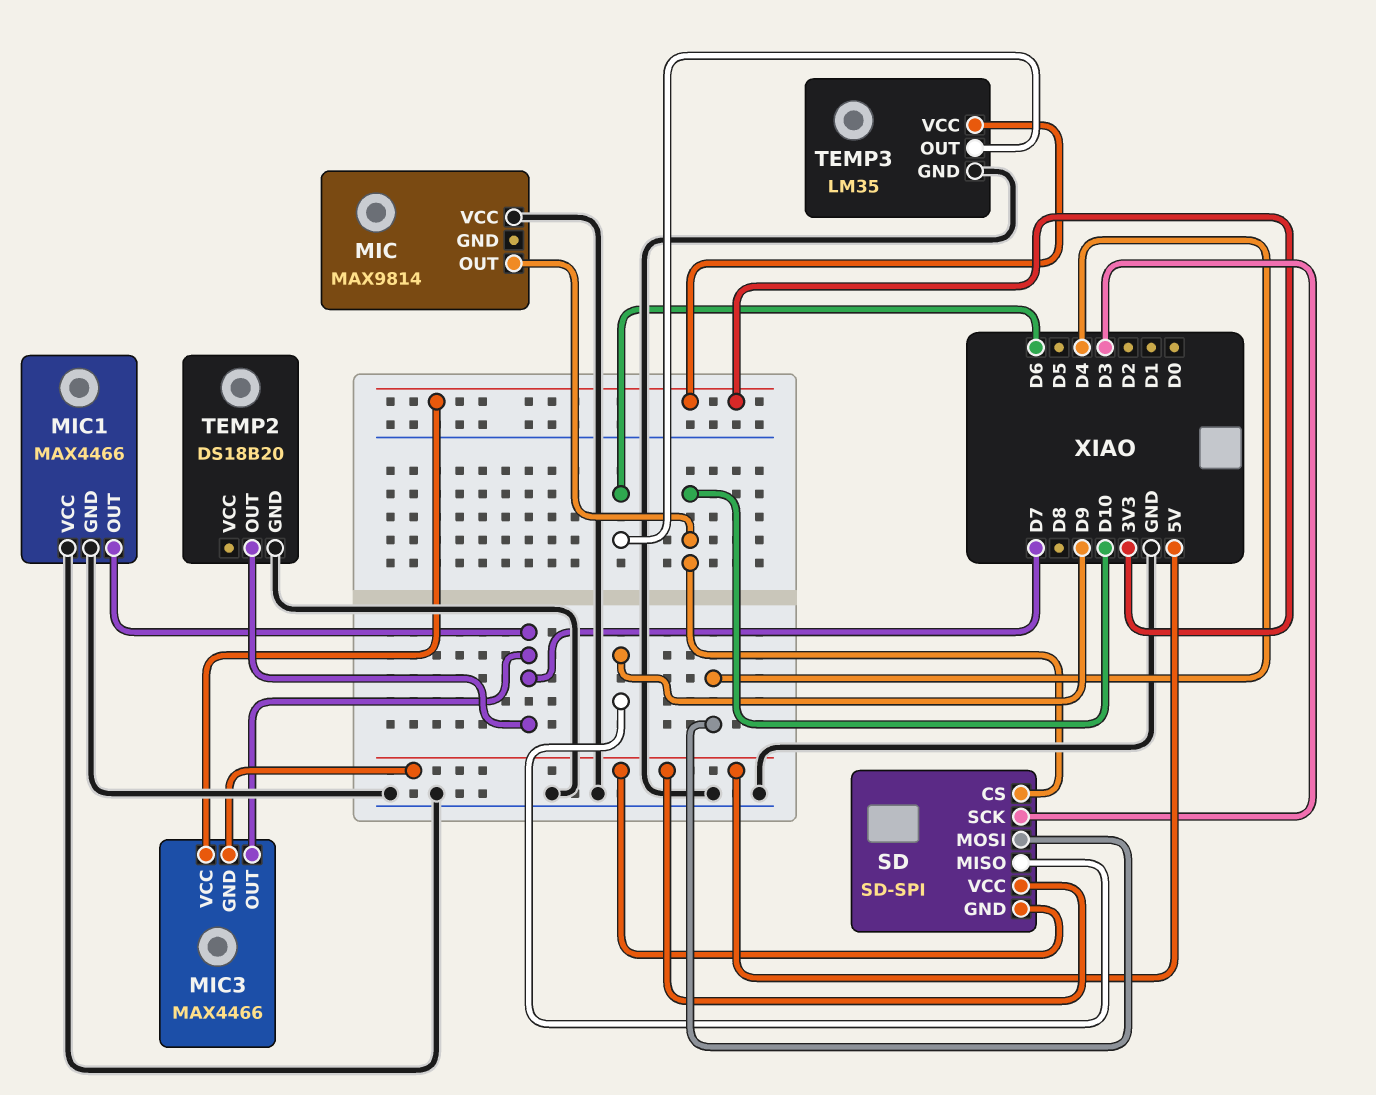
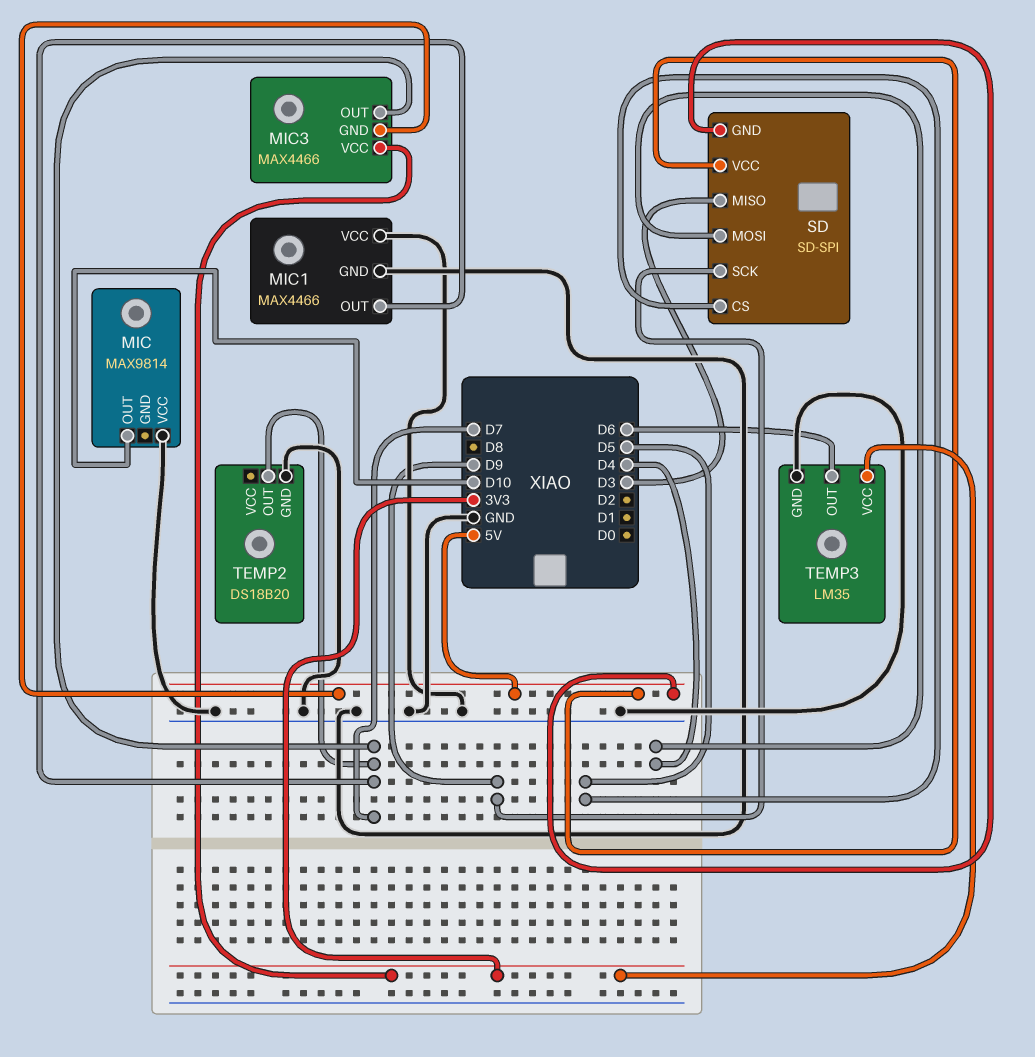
SD pin CS: D10 -> D5
SD pin MISO: D9 -> D3
SD pin SCK: D3 -> D9

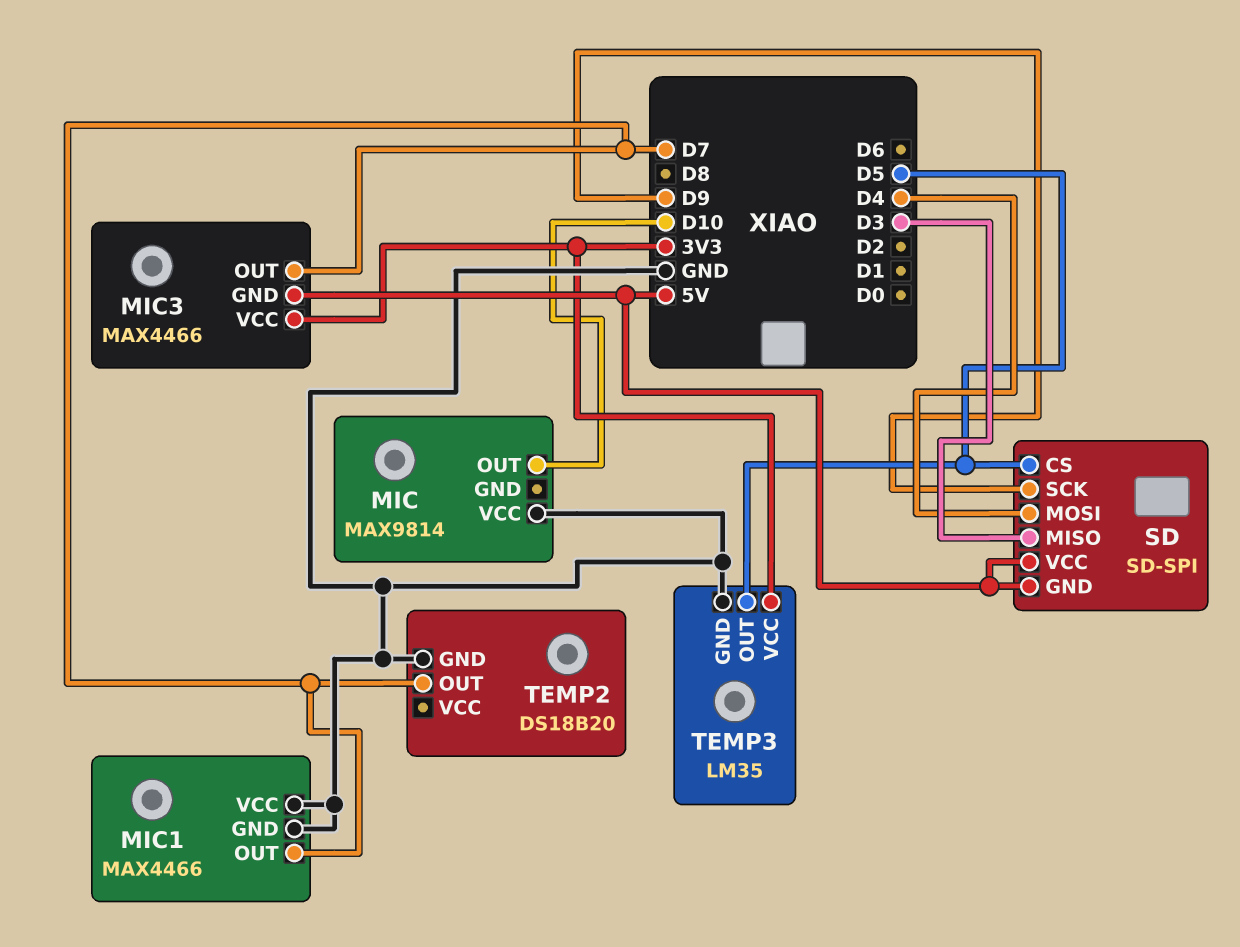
TEMP3 pin OUT: D6 -> D5

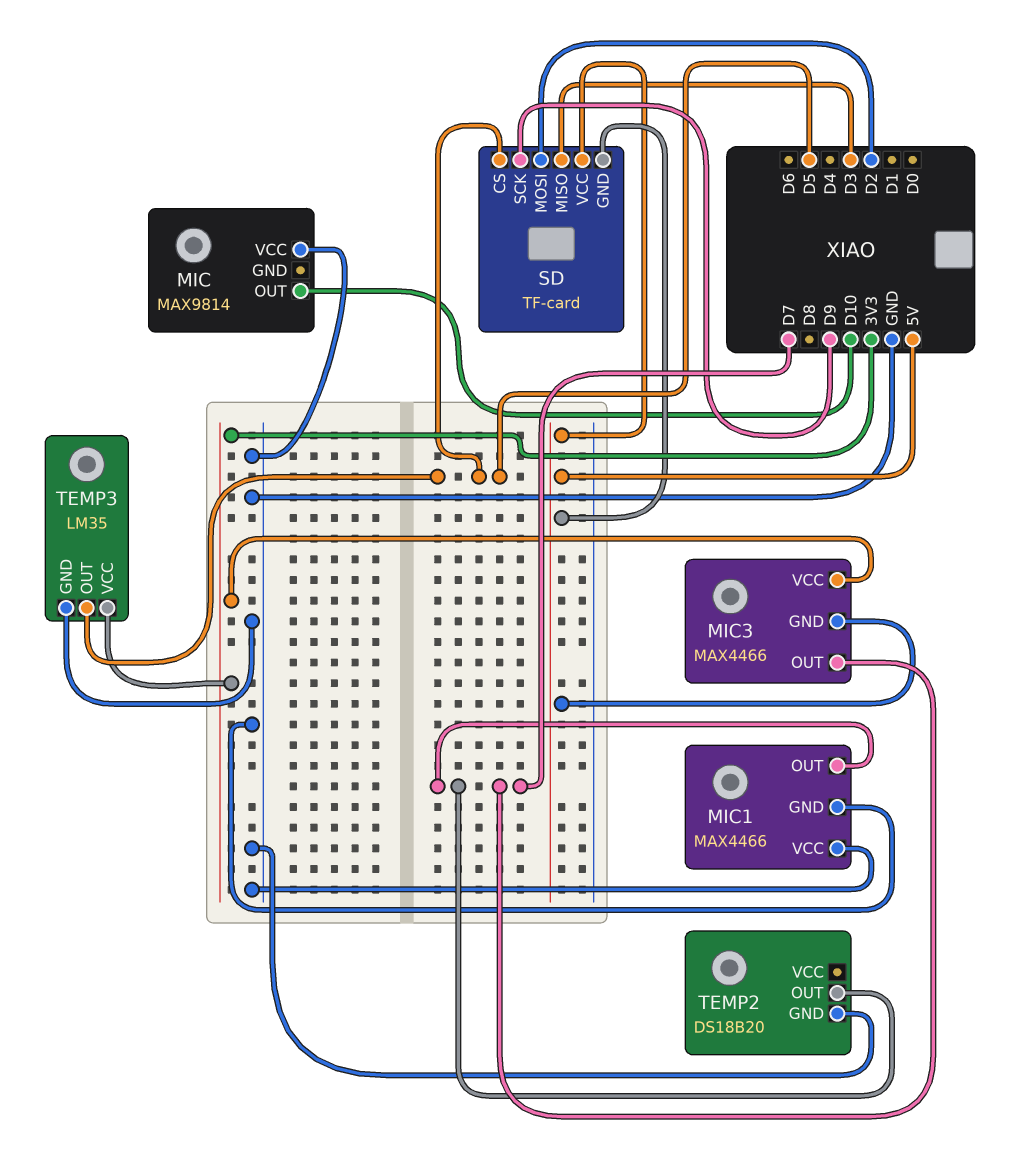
SD: SD-SPI -> TF-card
SD pin MOSI: D4 -> D2

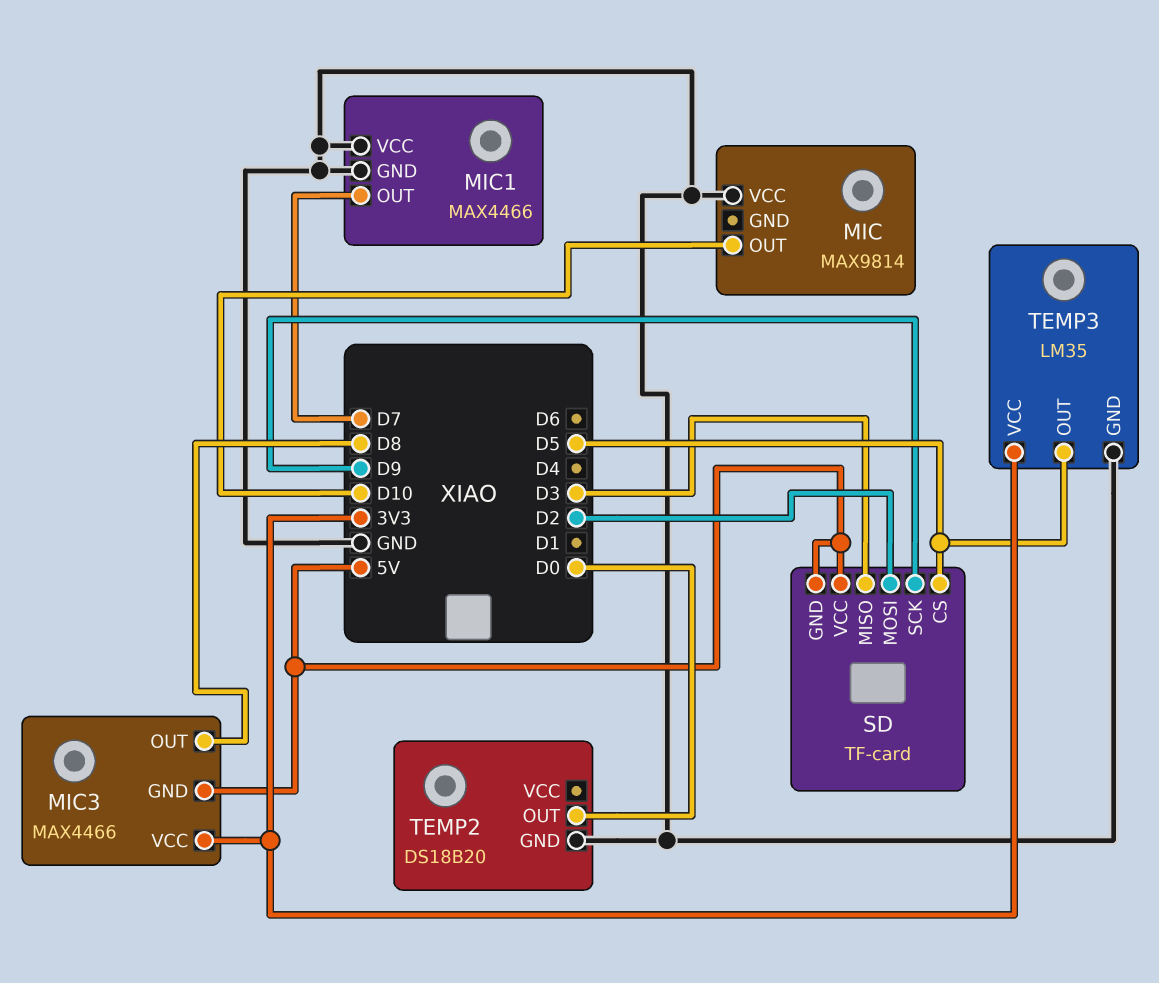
MIC3 pin OUT: D7 -> D8
TEMP2 pin OUT: D7 -> D0

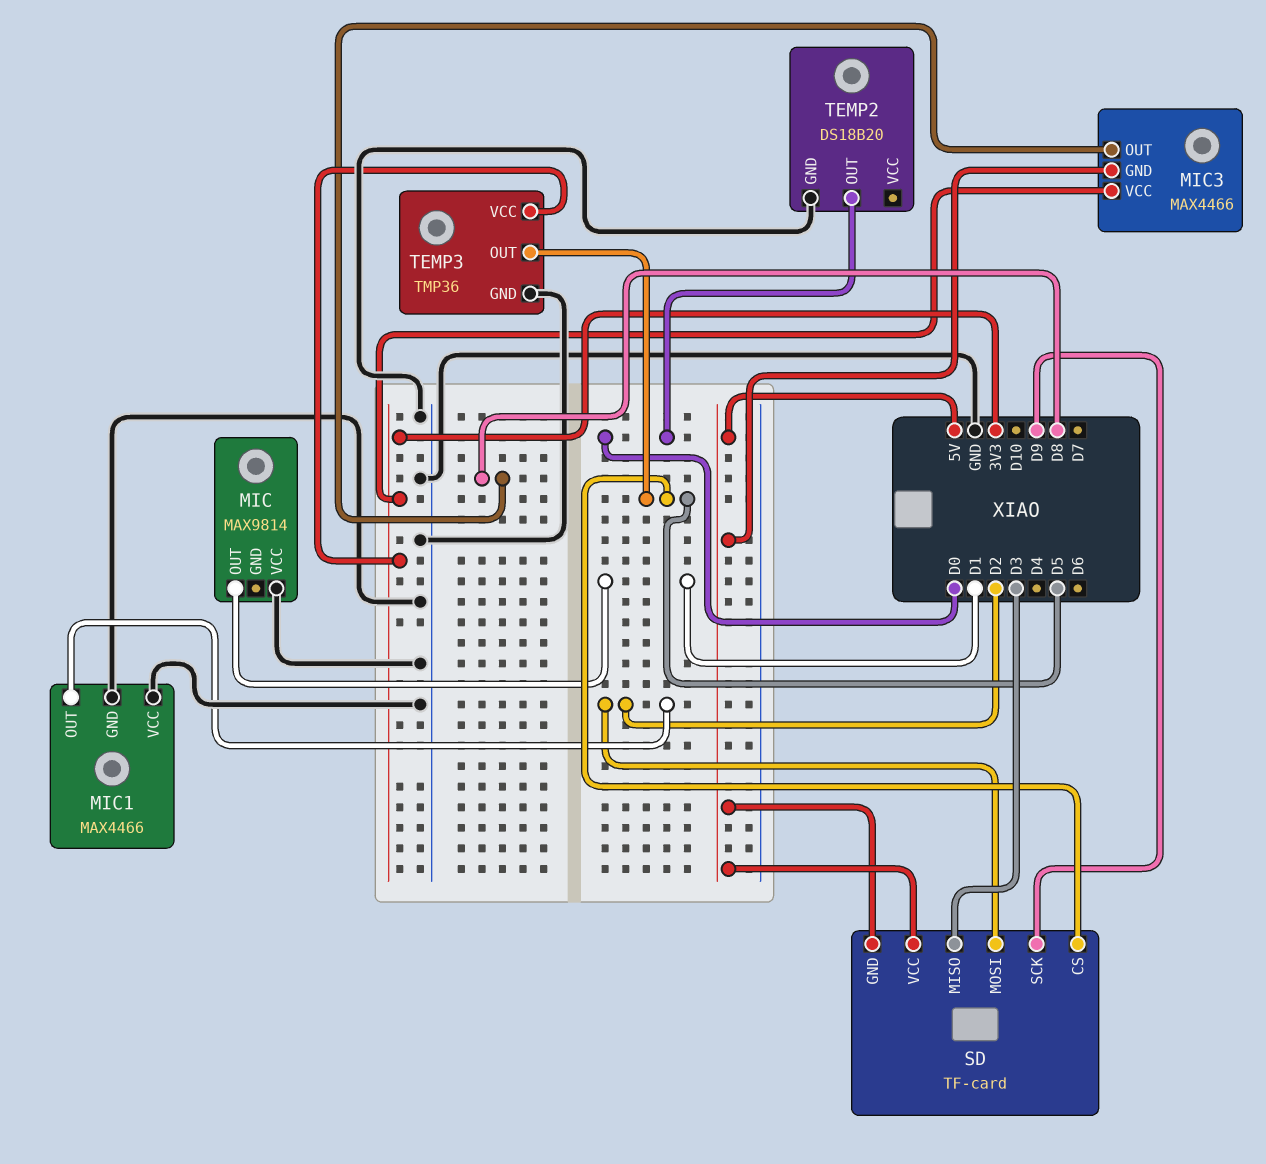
MIC pin OUT: D10 -> D1
MIC1 pin OUT: D7 -> D2
TEMP3: LM35 -> TMP36

